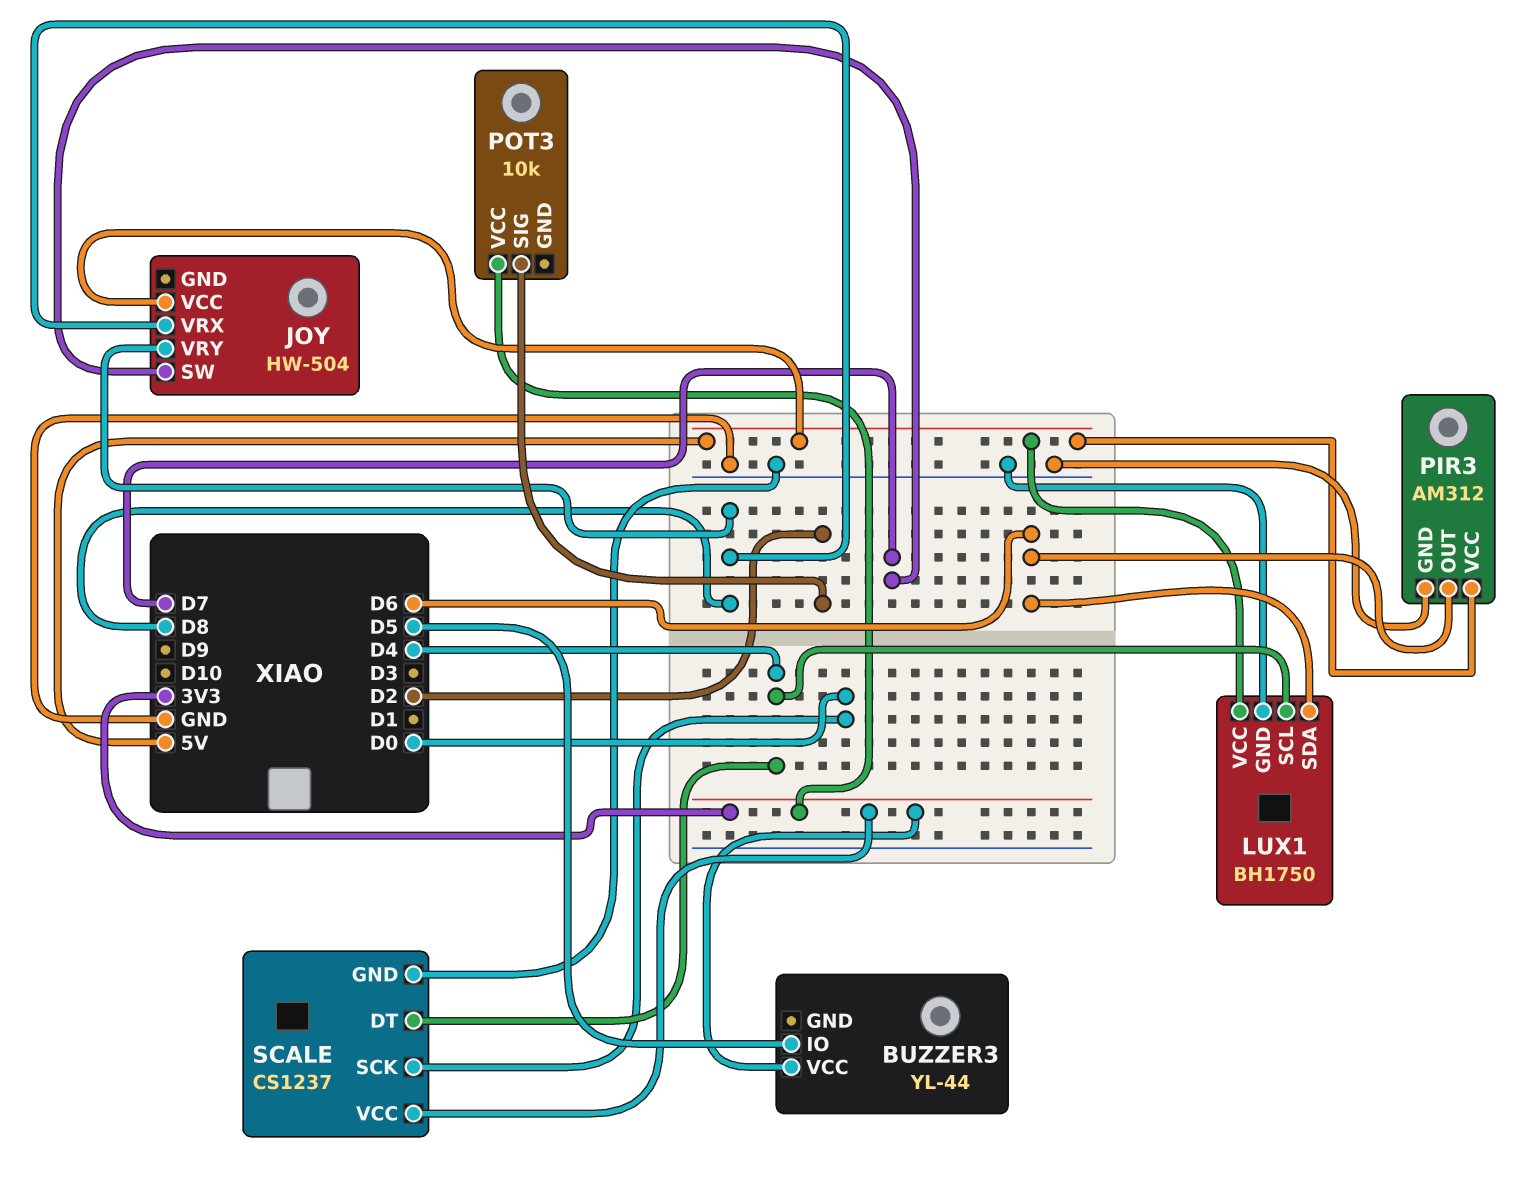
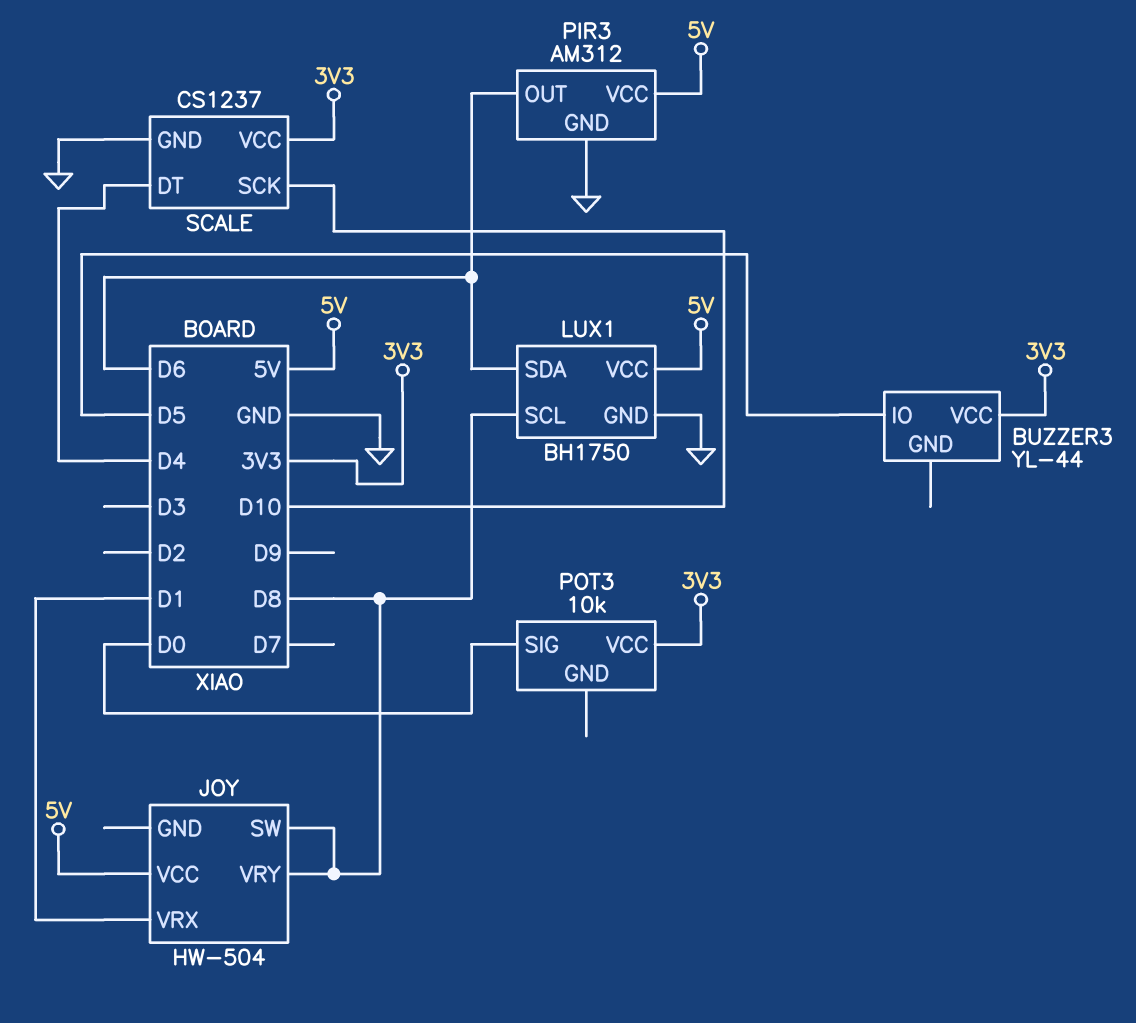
JOY pin SW: D7 -> D8
JOY pin VRX: D8 -> D1
LUX1 pin SCL: D4 -> D8
POT3 pin SIG: D2 -> D0
SCALE pin SCK: D0 -> D10

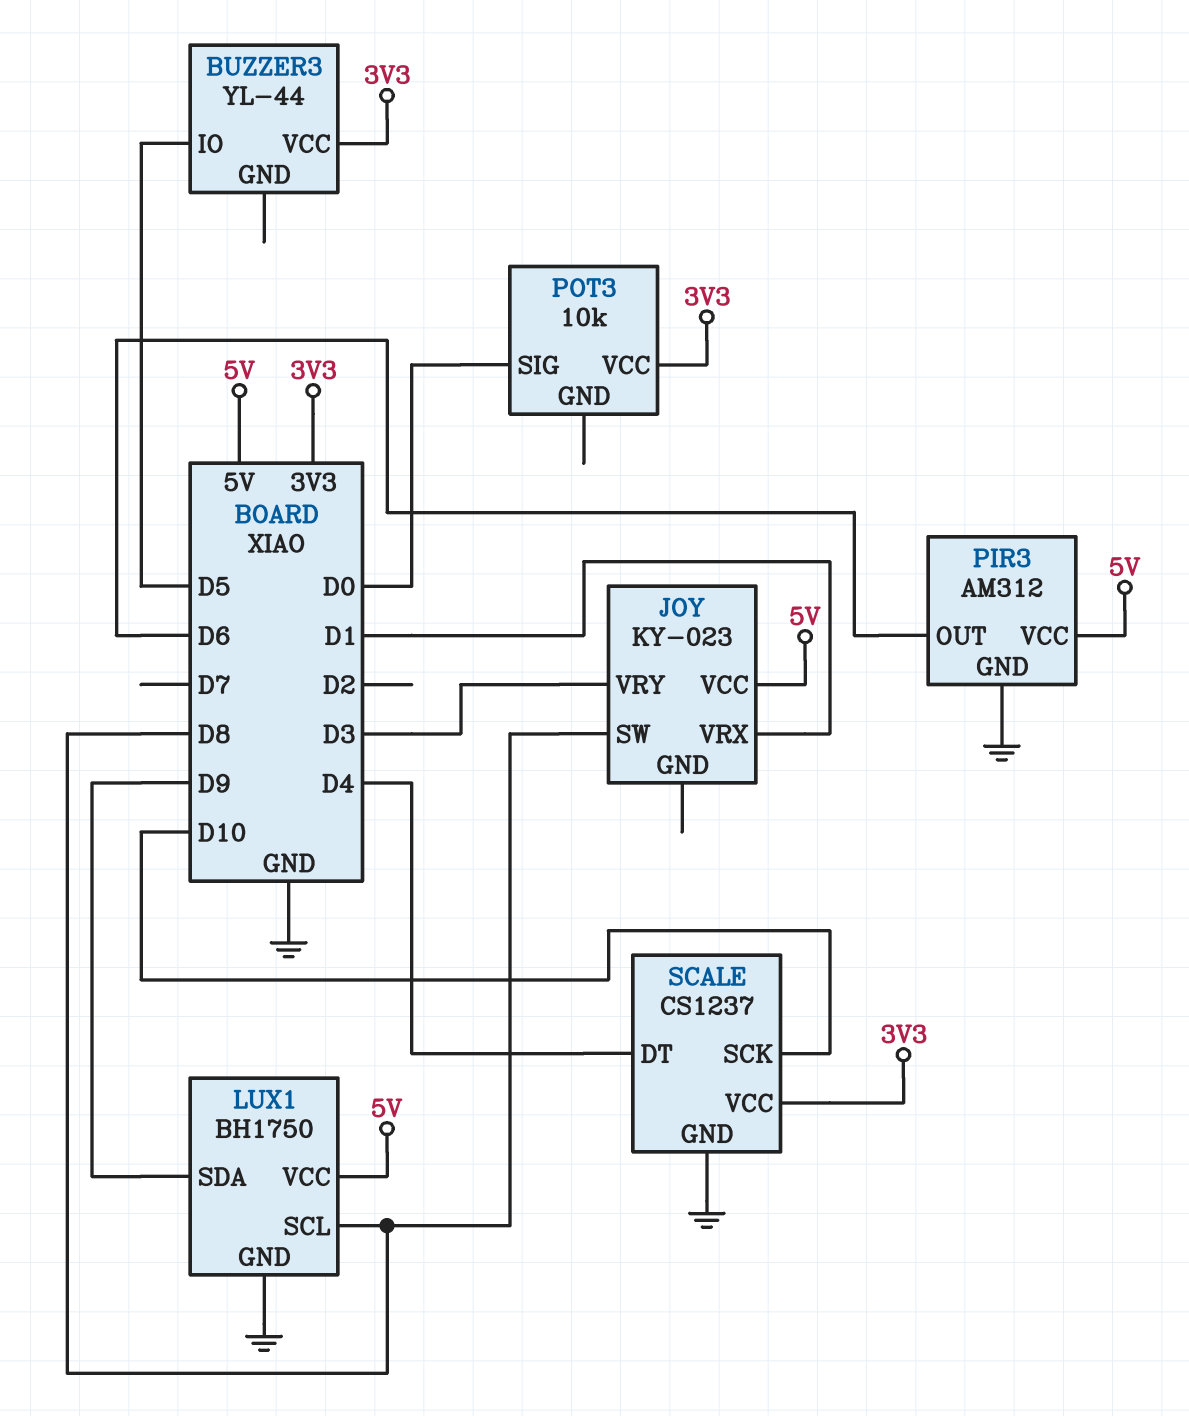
JOY: HW-504 -> KY-023
JOY pin VRY: D8 -> D3
LUX1 pin SDA: D6 -> D9

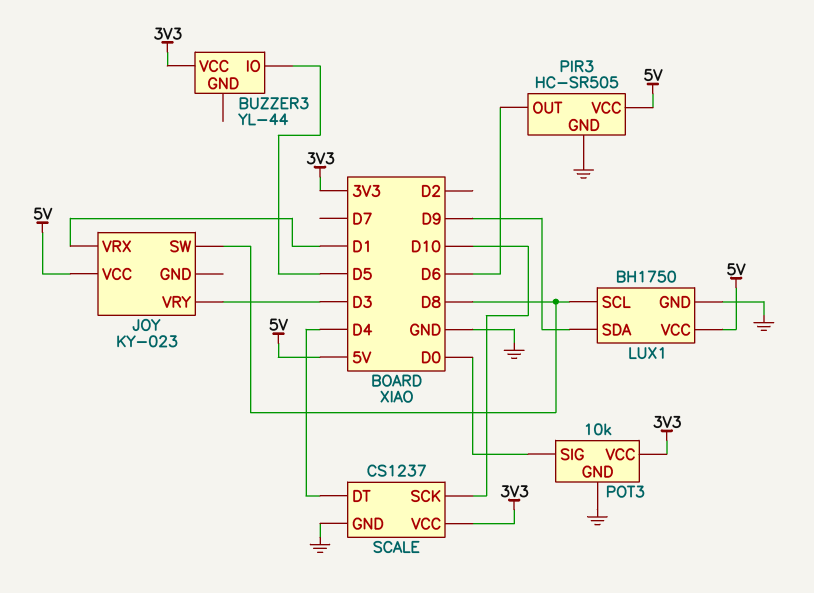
PIR3: AM312 -> HC-SR505
POT3 pin GND: none -> GND

